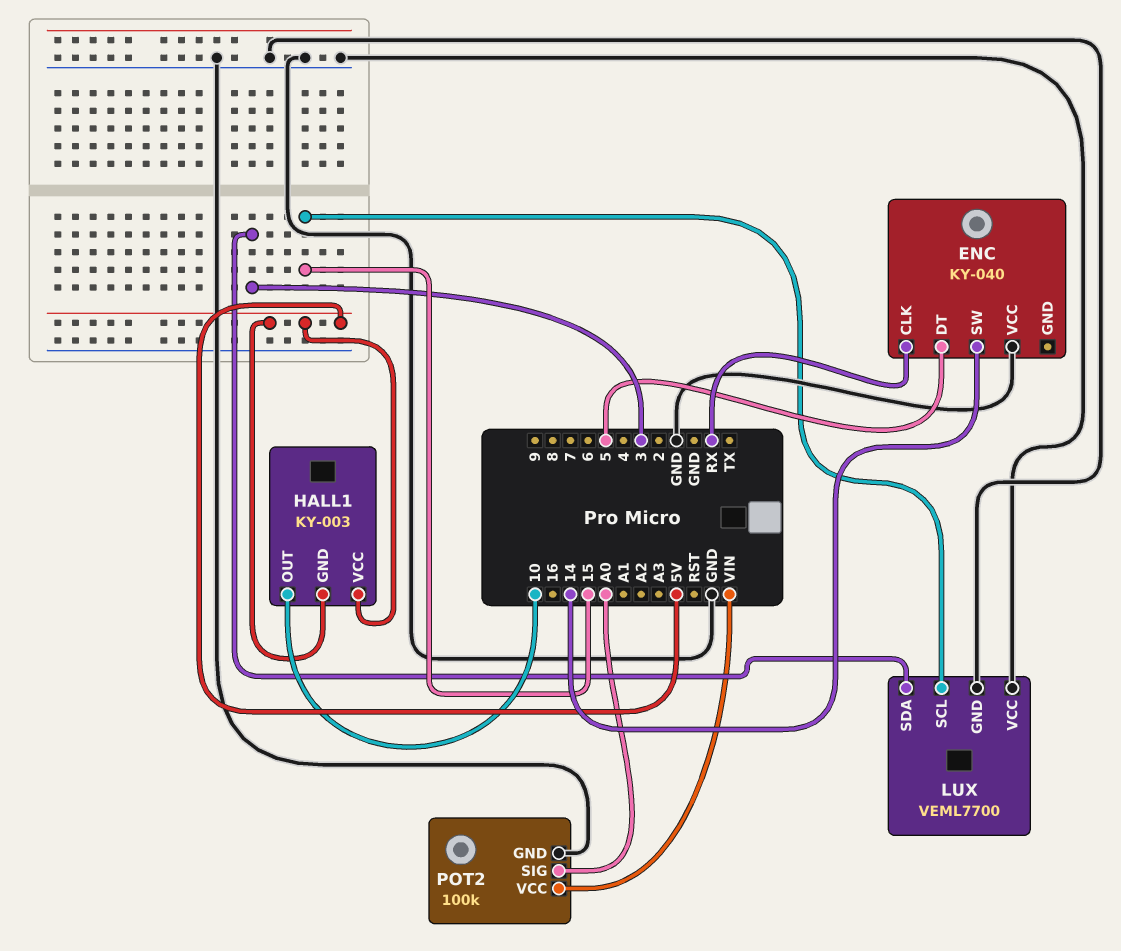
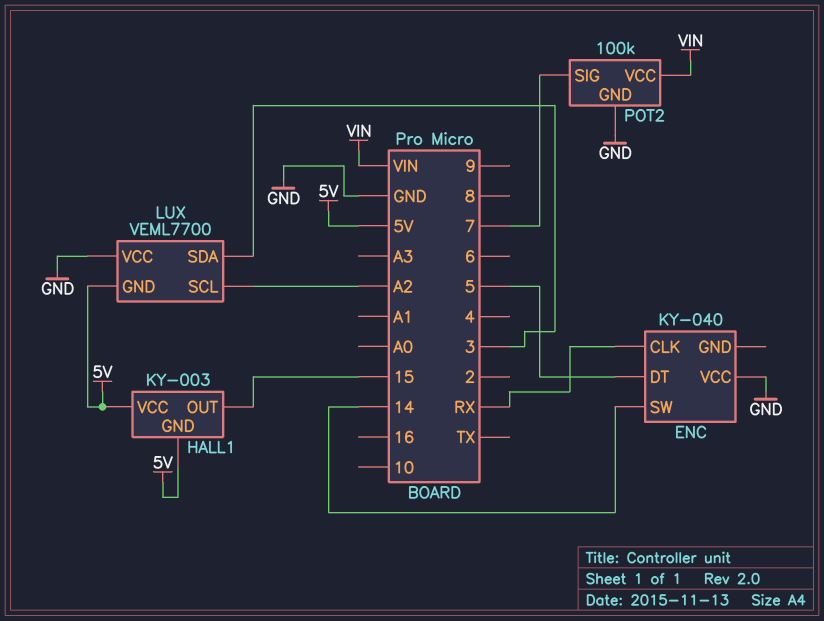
HALL1 pin OUT: 10 -> 15
LUX pin GND: GND -> 5V
LUX pin SCL: 15 -> A2
POT2 pin SIG: A0 -> 7

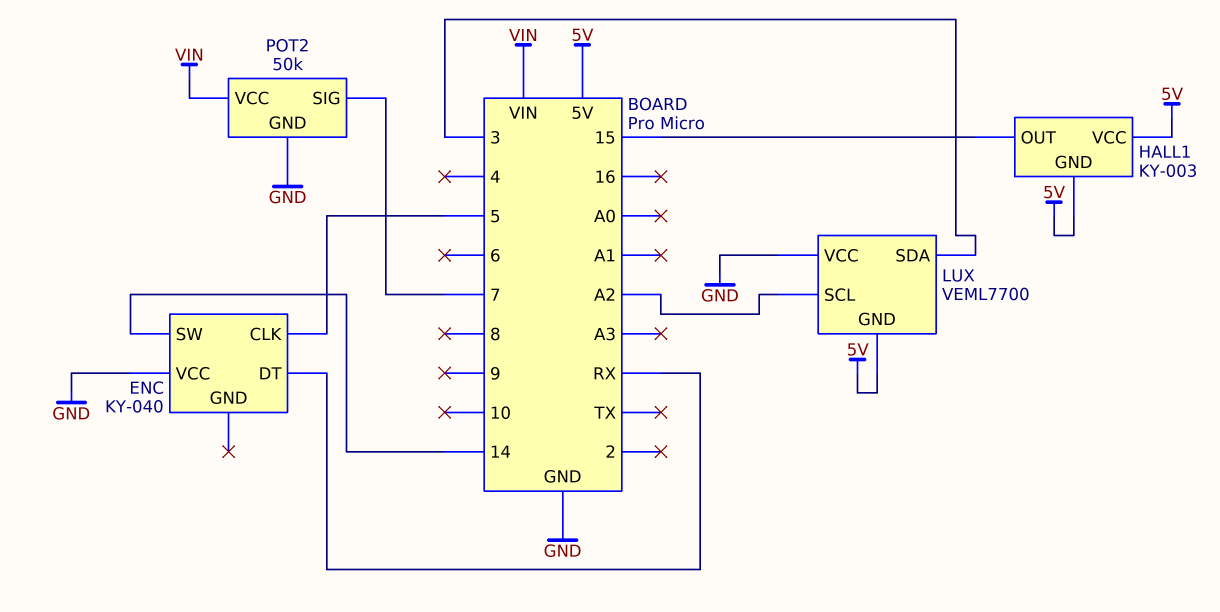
ENC pin CLK: RX -> 5
ENC pin DT: 5 -> RX
POT2: 100k -> 50k

